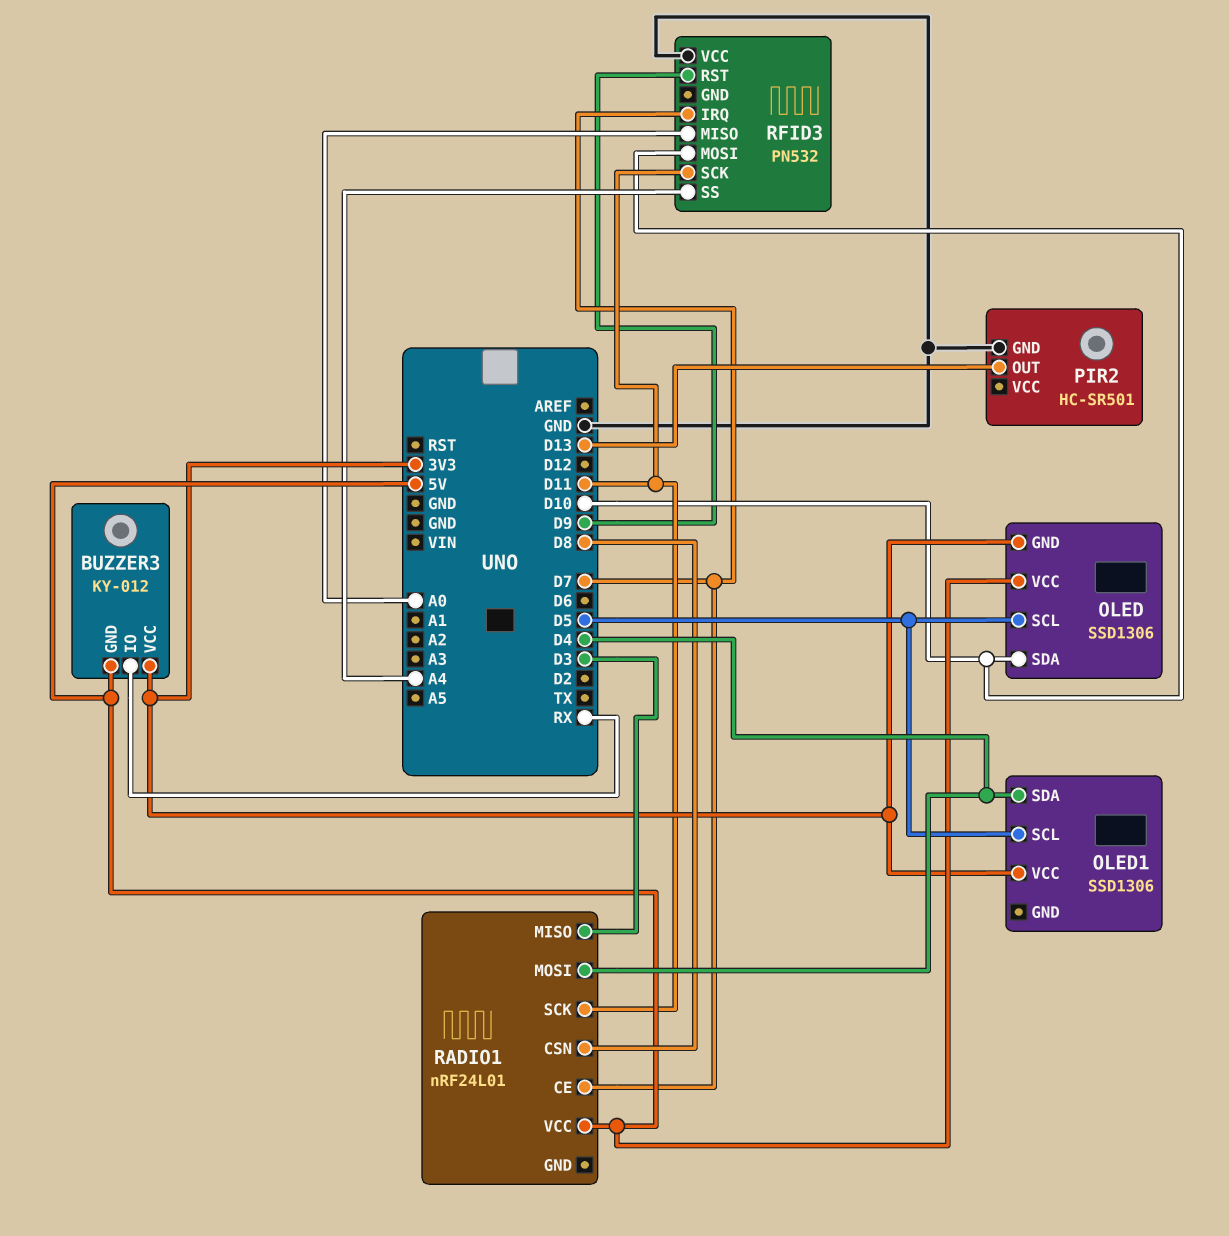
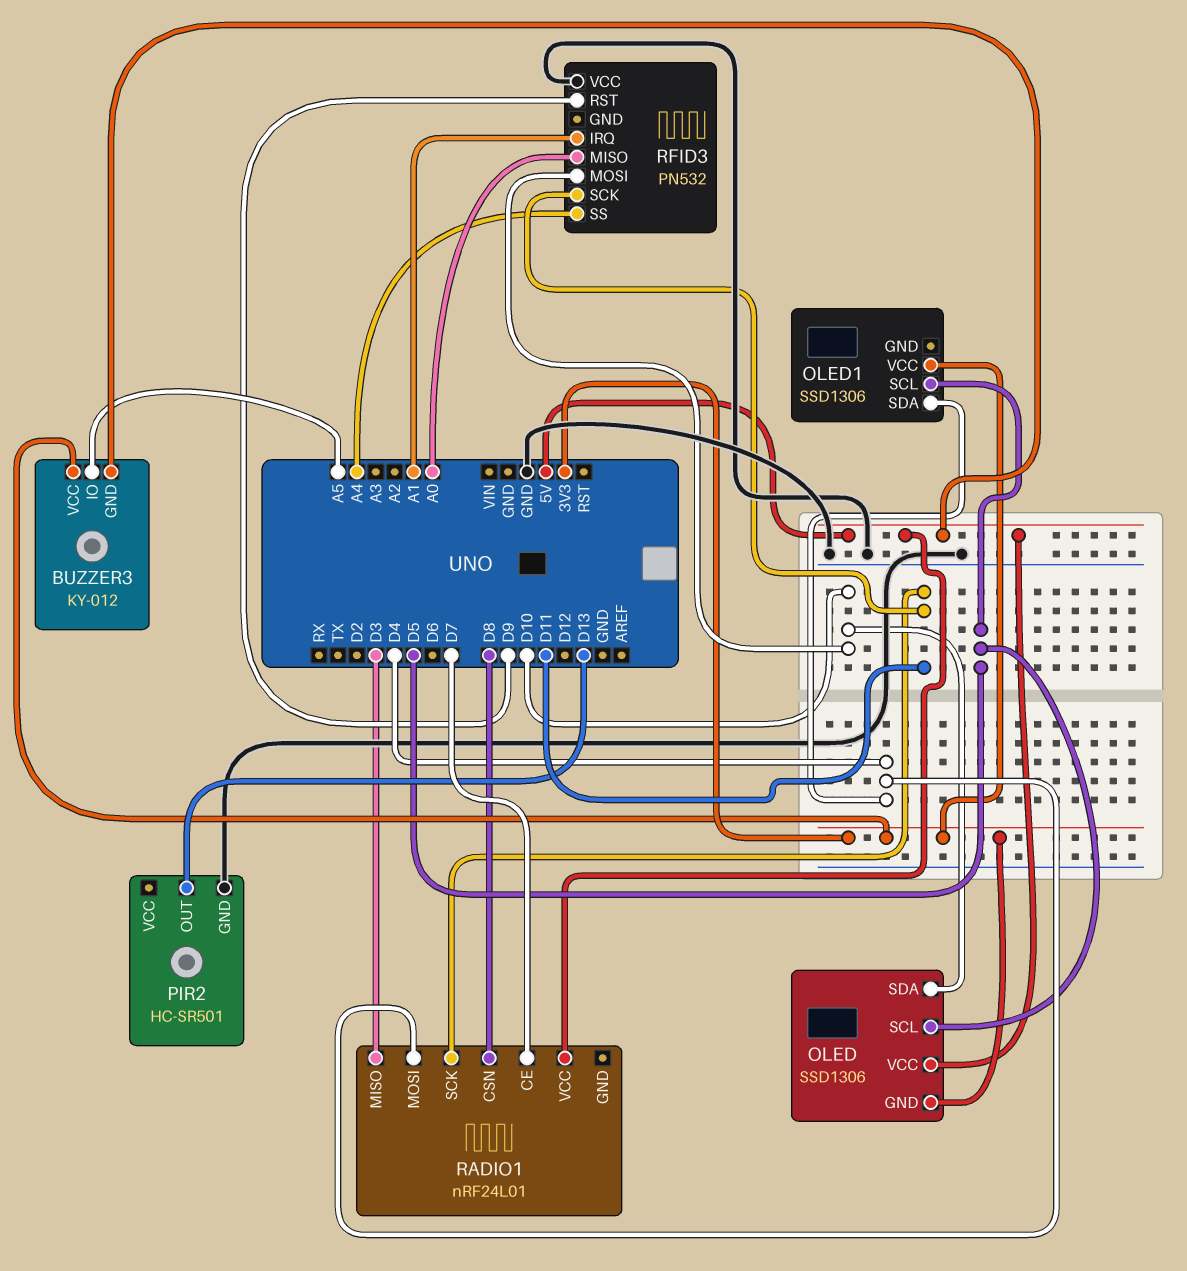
BUZZER3 pin IO: RX -> A5
RFID3 pin IRQ: D7 -> A1

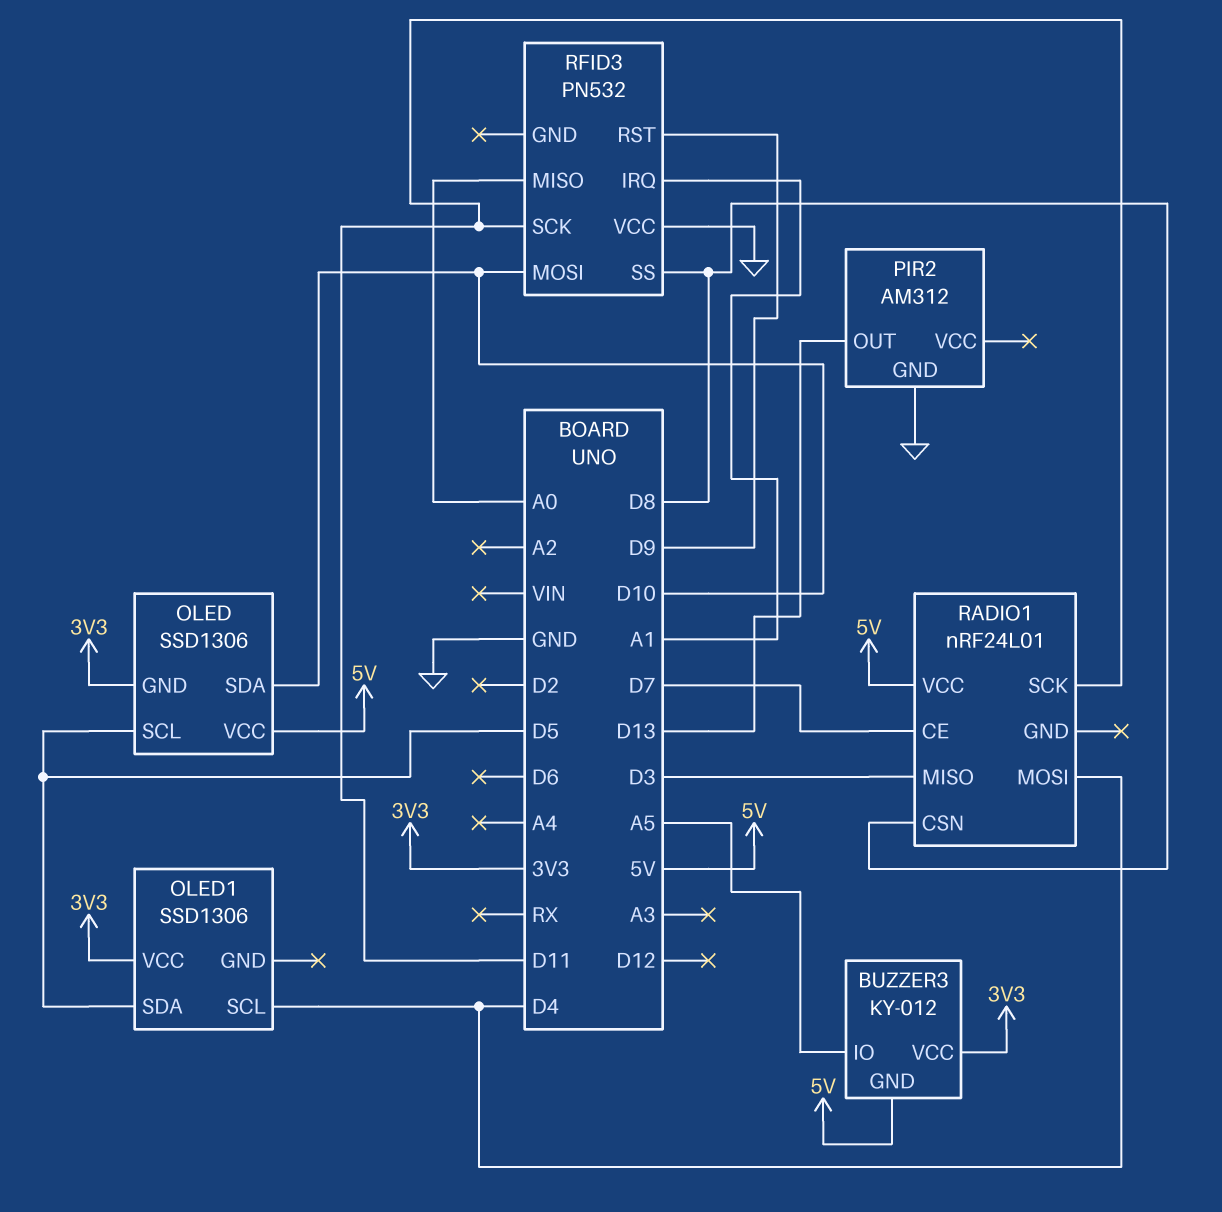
OLED1 pin SCL: D5 -> D4
OLED1 pin SDA: D4 -> D5
PIR2: HC-SR501 -> AM312
RFID3 pin SS: A4 -> D8

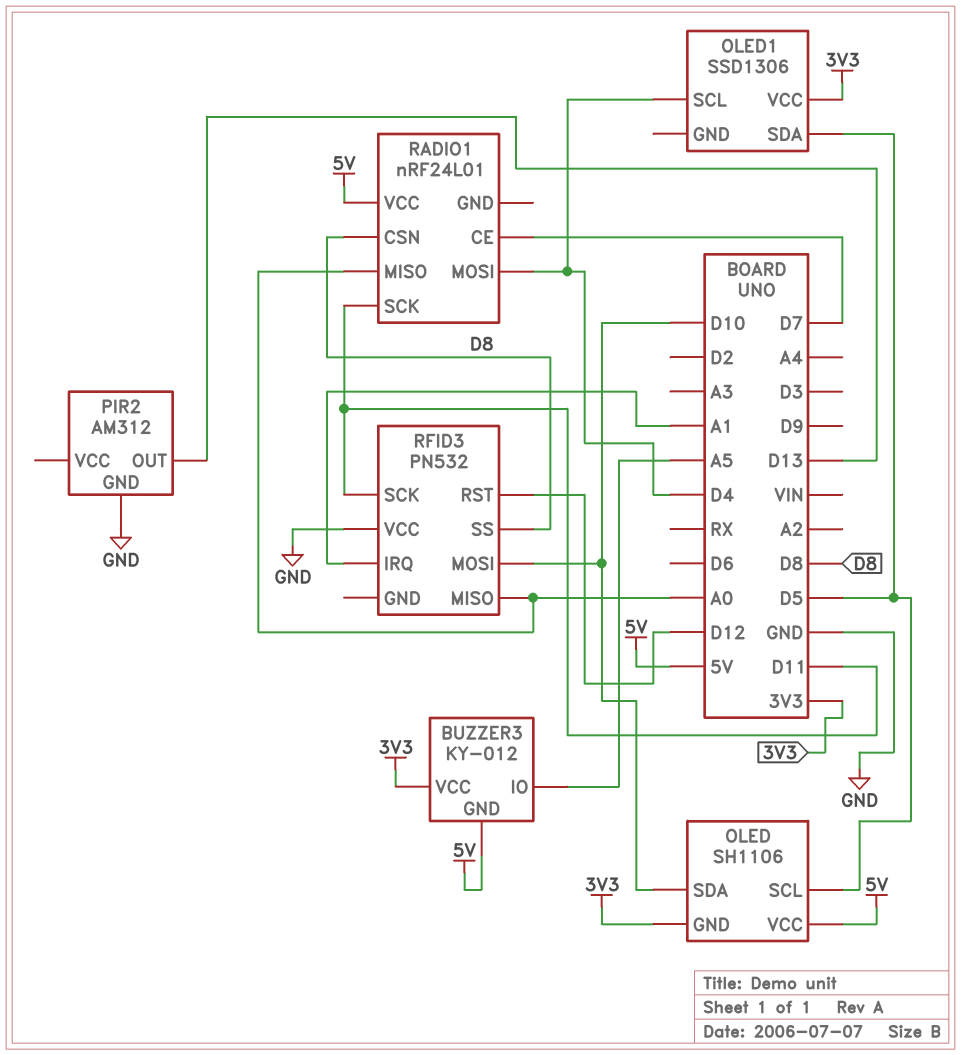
OLED: SSD1306 -> SH1106
RADIO1 pin MISO: D3 -> A0
RFID3 pin RST: D9 -> D12

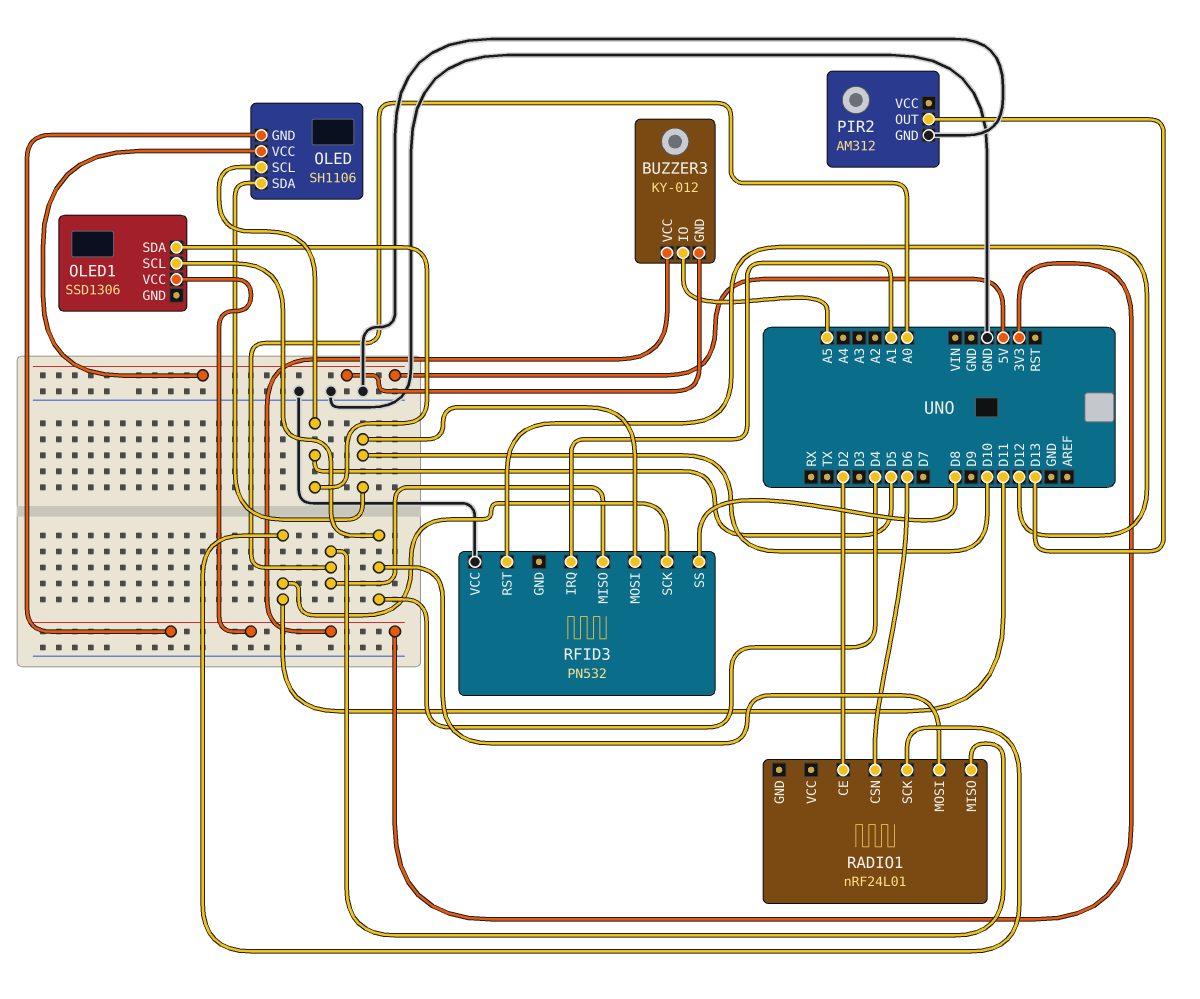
RADIO1 pin CE: D7 -> D2
RADIO1 pin CSN: D8 -> D6
RADIO1 pin VCC: 5V -> none

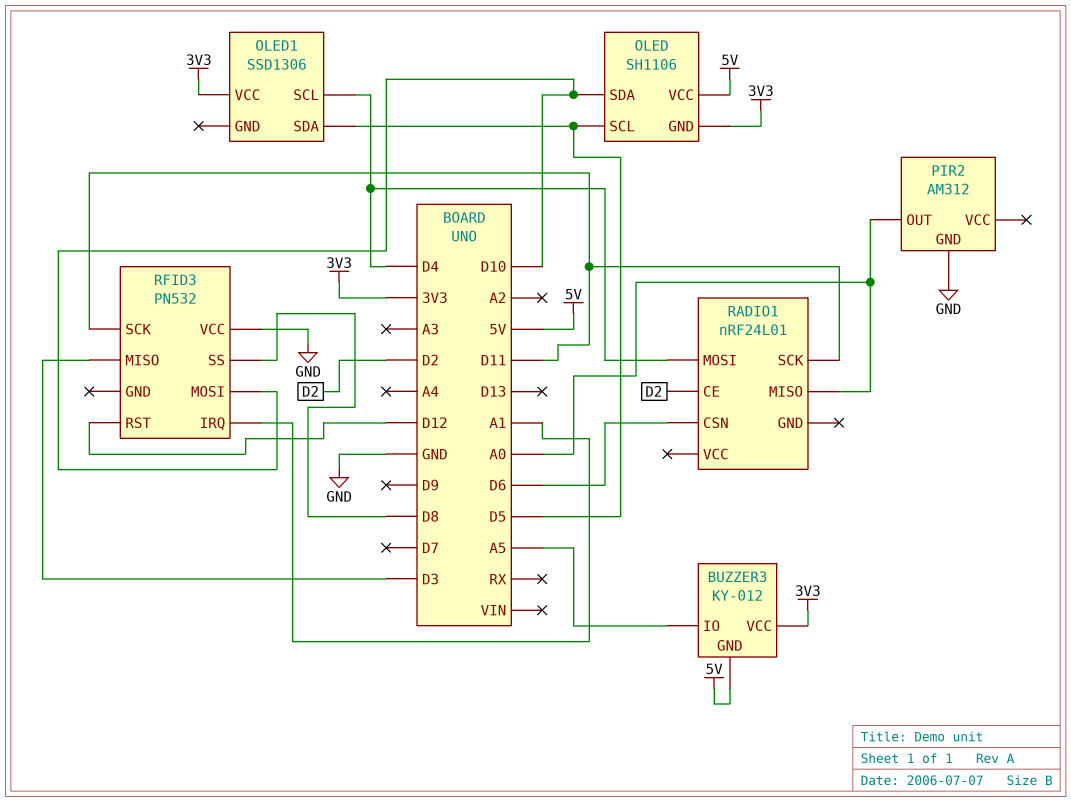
PIR2 pin OUT: D13 -> A0
RFID3 pin MISO: A0 -> D3

